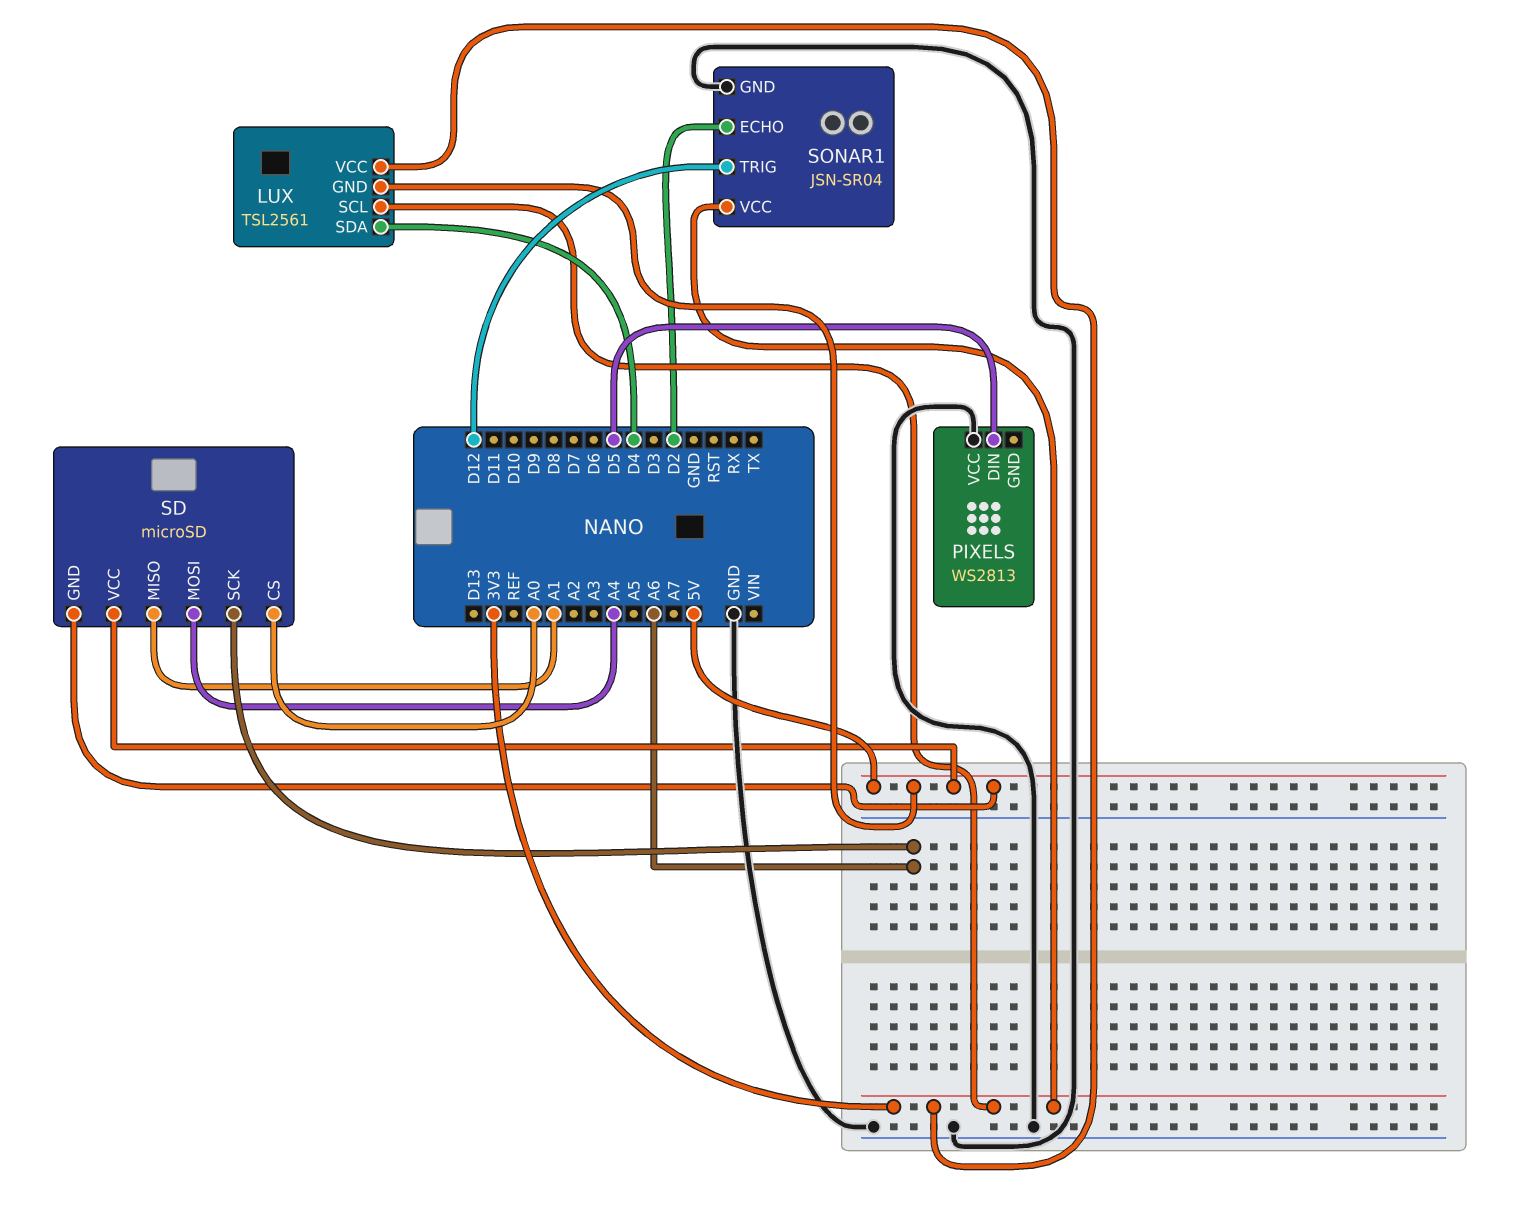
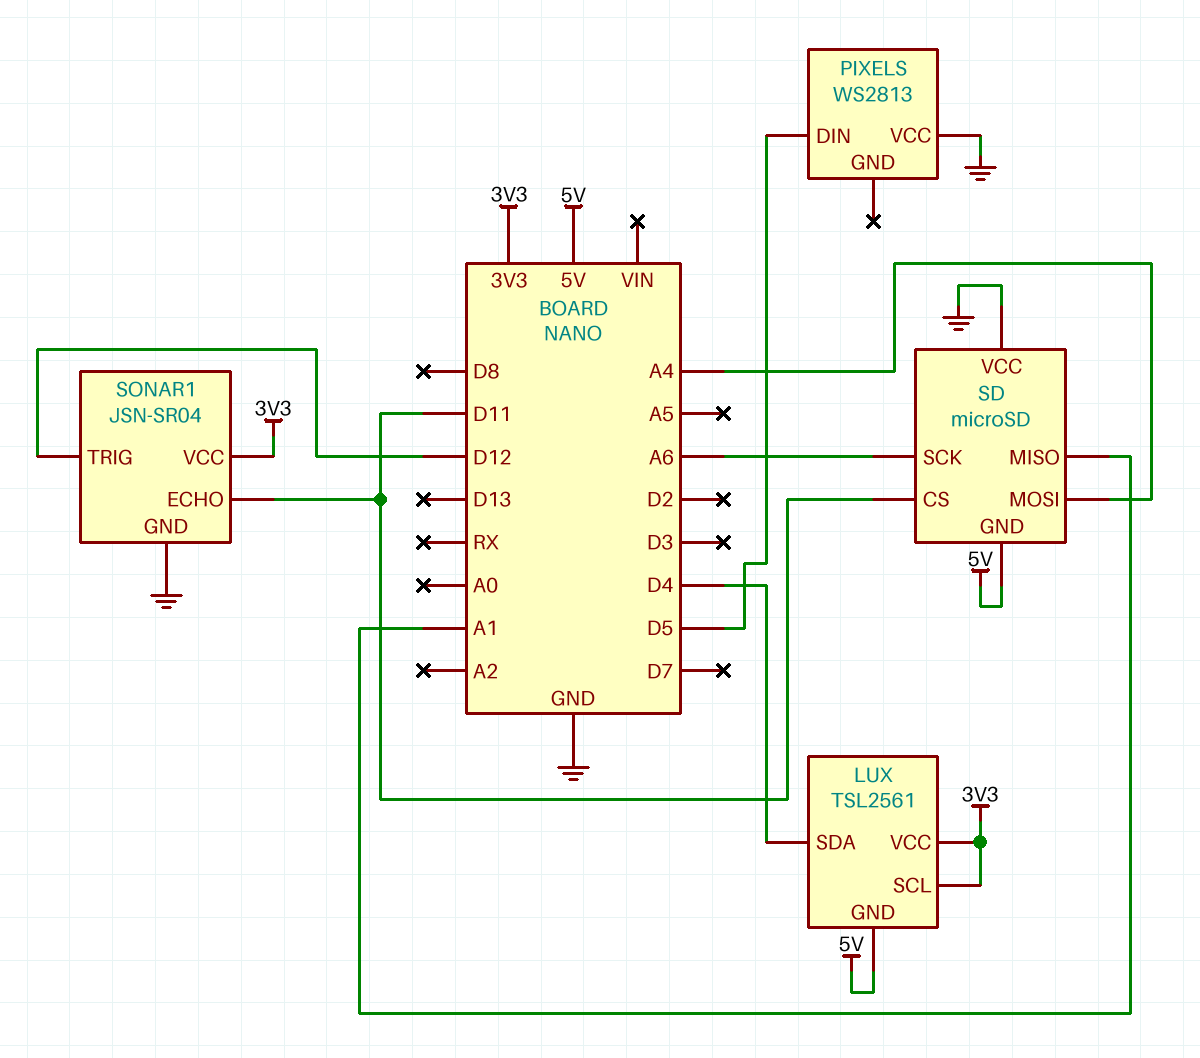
SD pin CS: A0 -> D11
SD pin VCC: 5V -> GND
SONAR1 pin ECHO: D2 -> D11

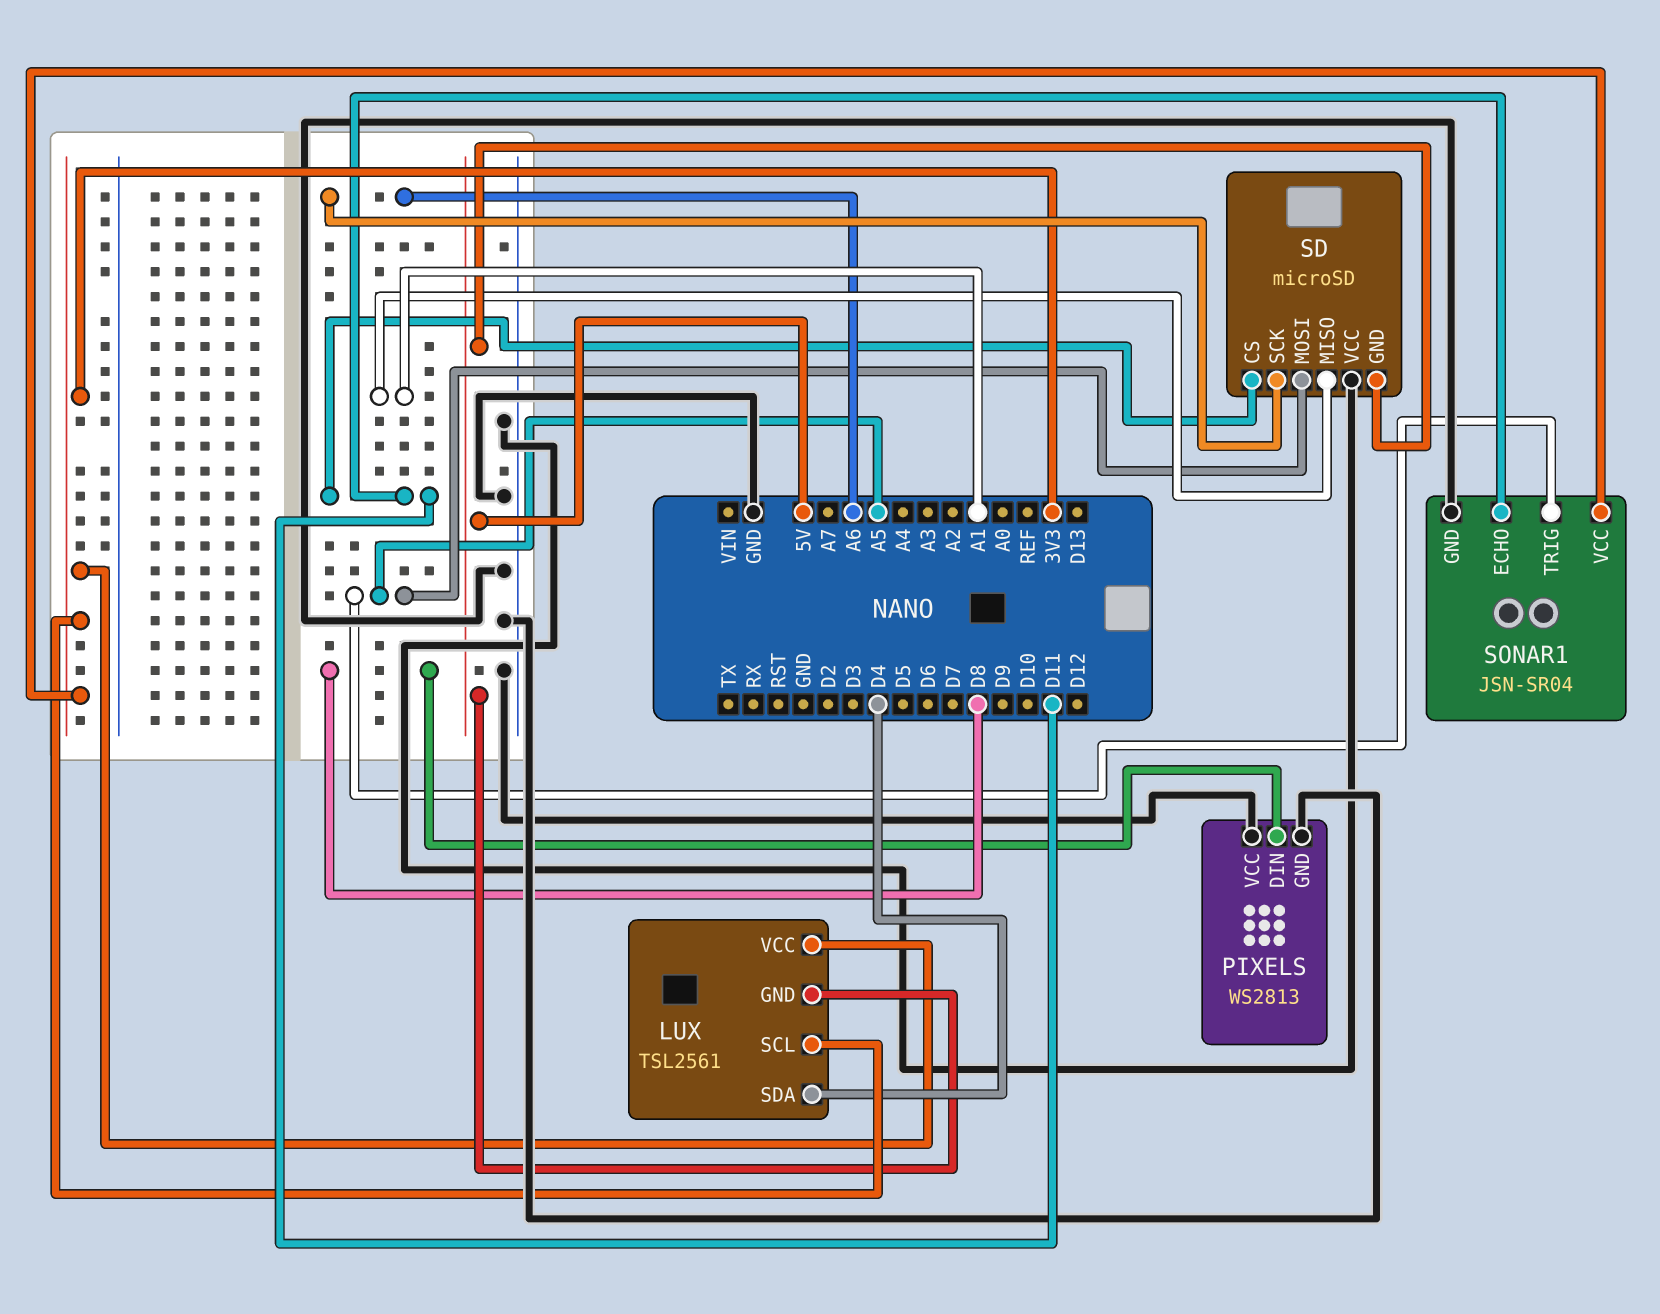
PIXELS pin DIN: D5 -> D8
PIXELS pin GND: none -> GND
SD pin MOSI: A4 -> A5
SONAR1 pin TRIG: D12 -> A5

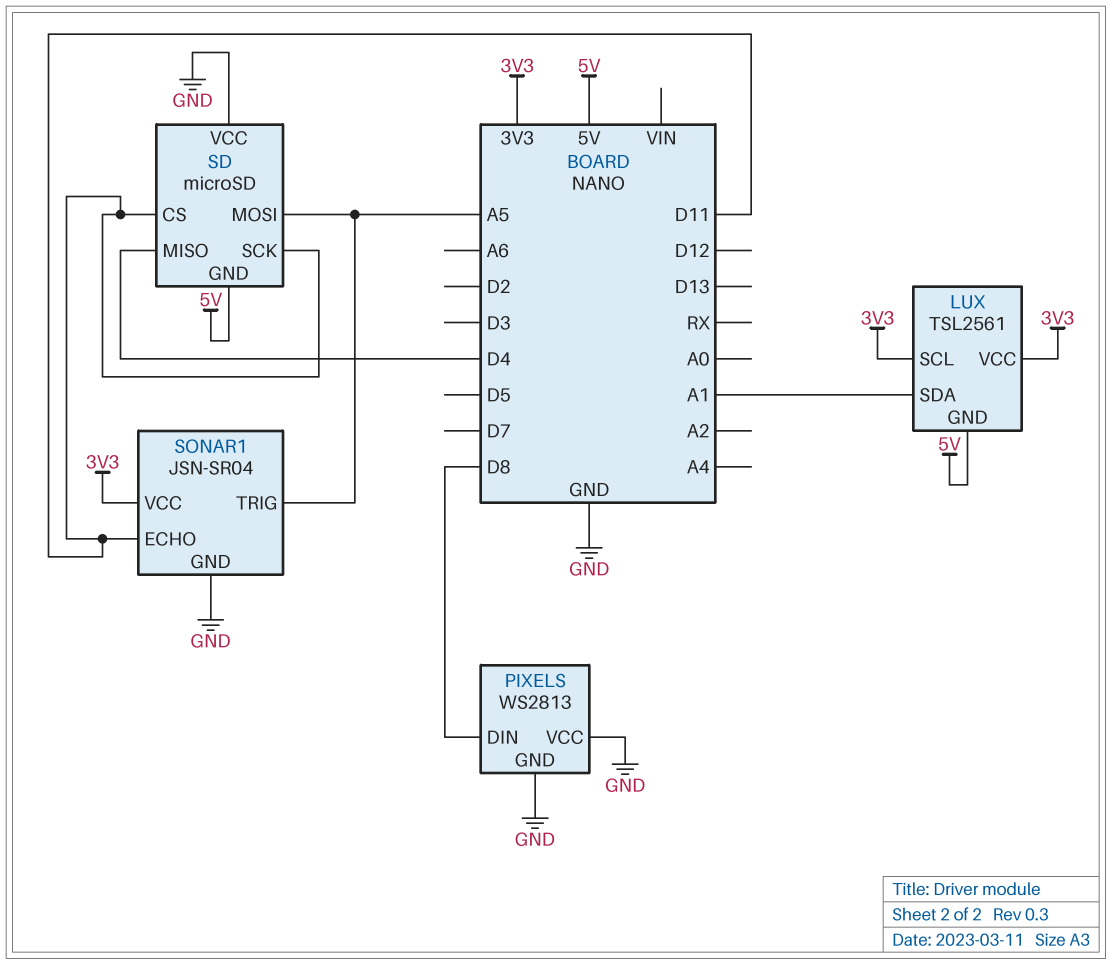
LUX pin SDA: D4 -> A1
SD pin MISO: A1 -> D4
SD pin SCK: A6 -> D11

